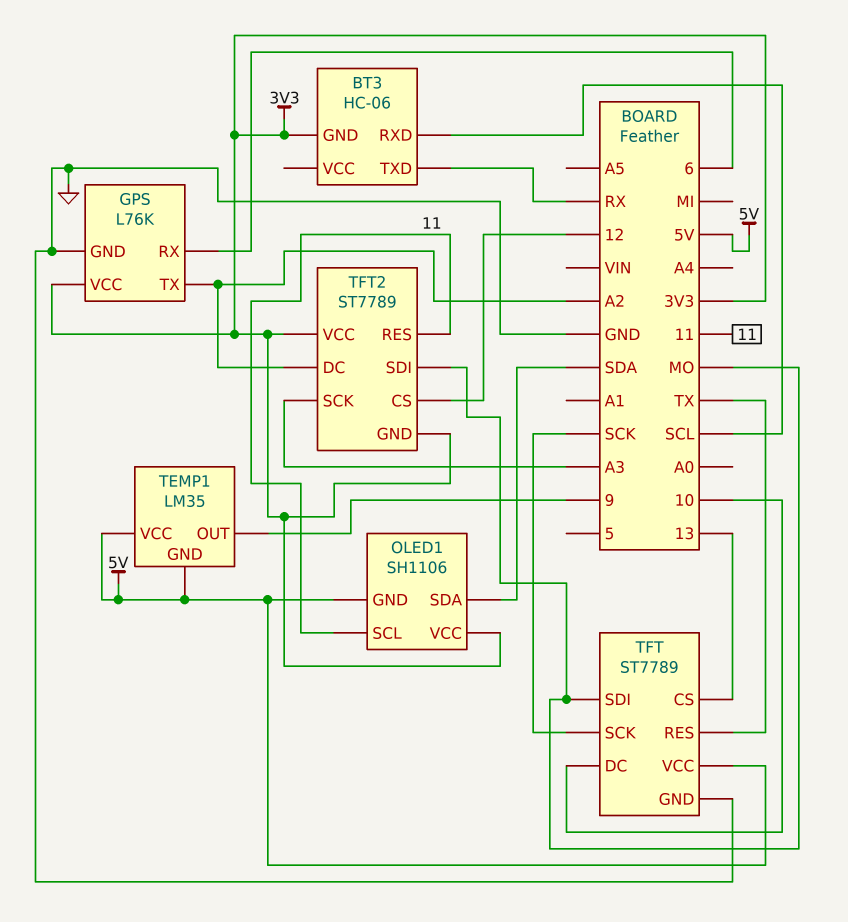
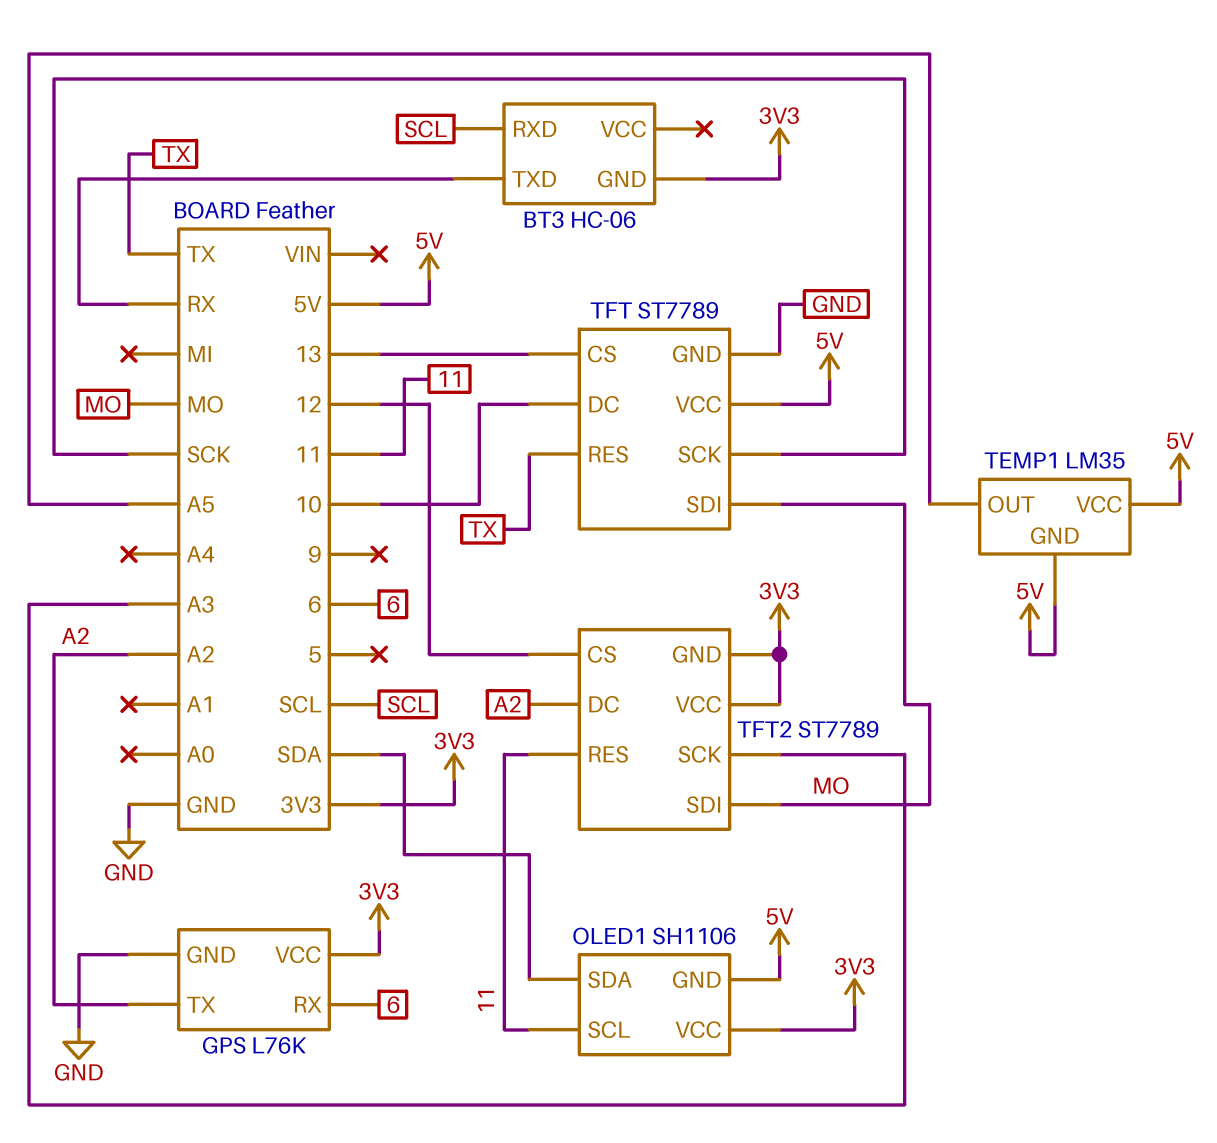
TEMP1 pin OUT: 9 -> A5

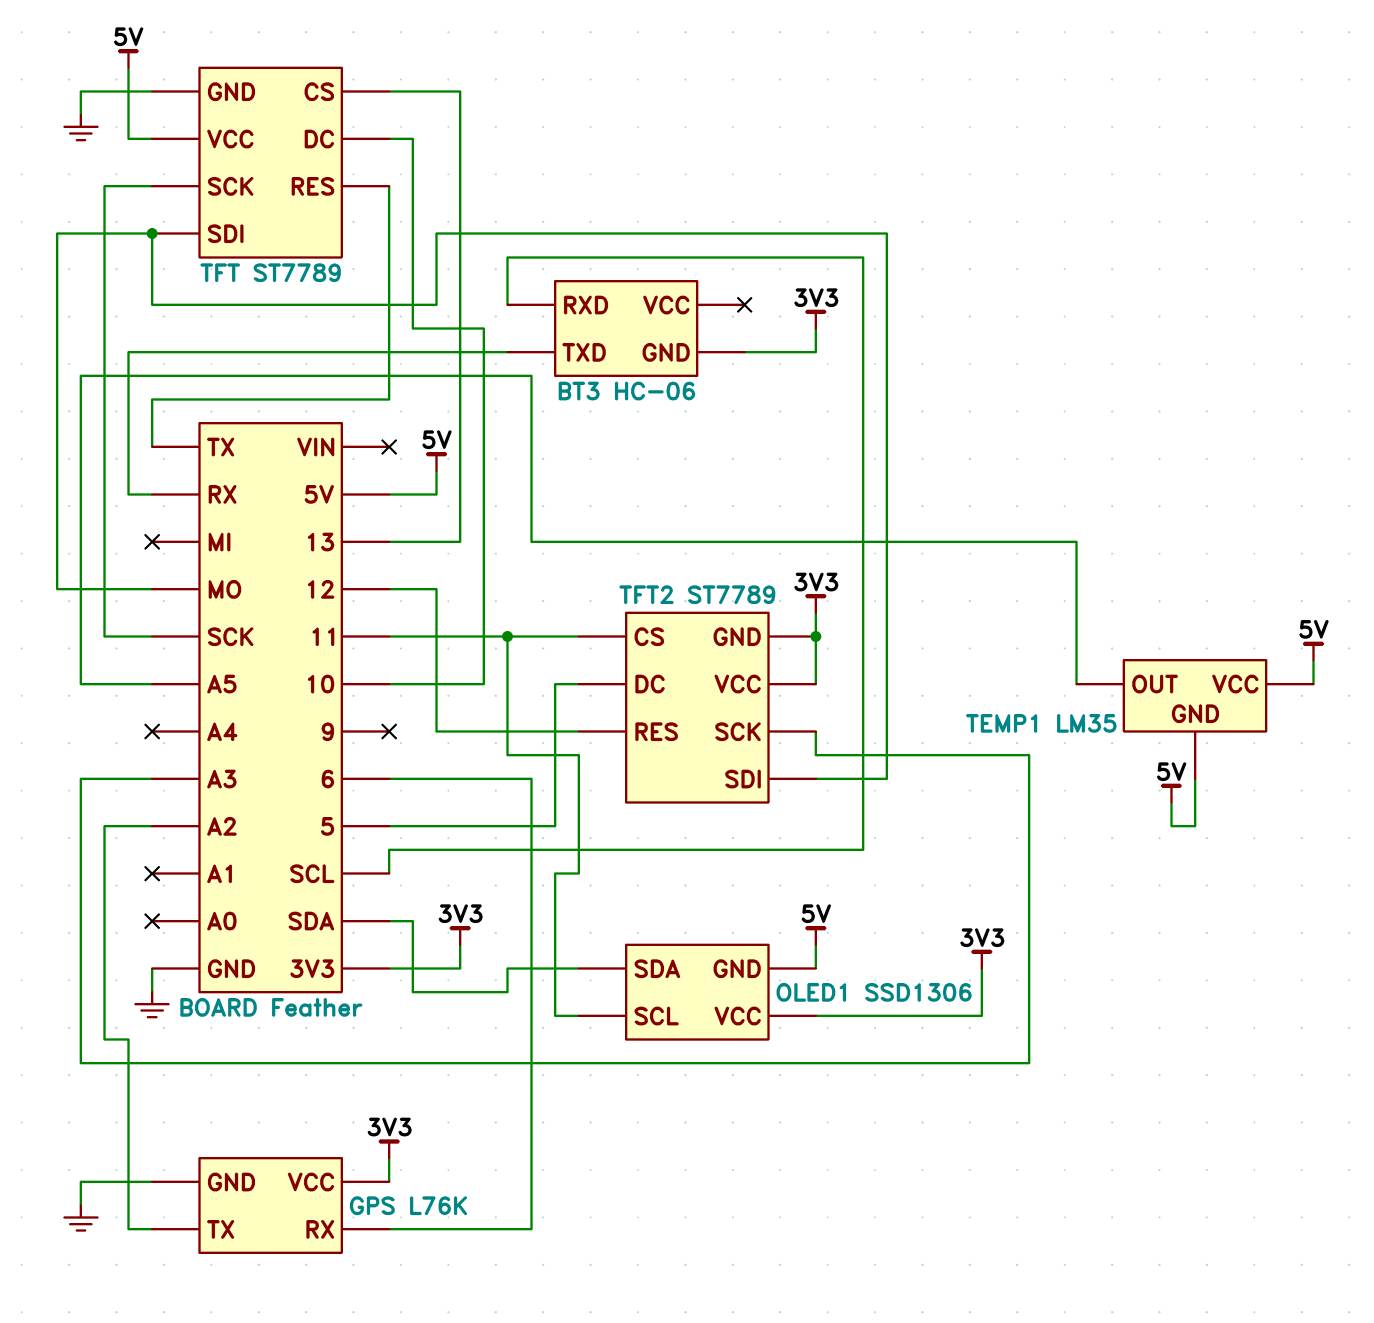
OLED1: SH1106 -> SSD1306
TFT2 pin CS: 12 -> 11
TFT2 pin DC: A2 -> 5
TFT2 pin RES: 11 -> 12

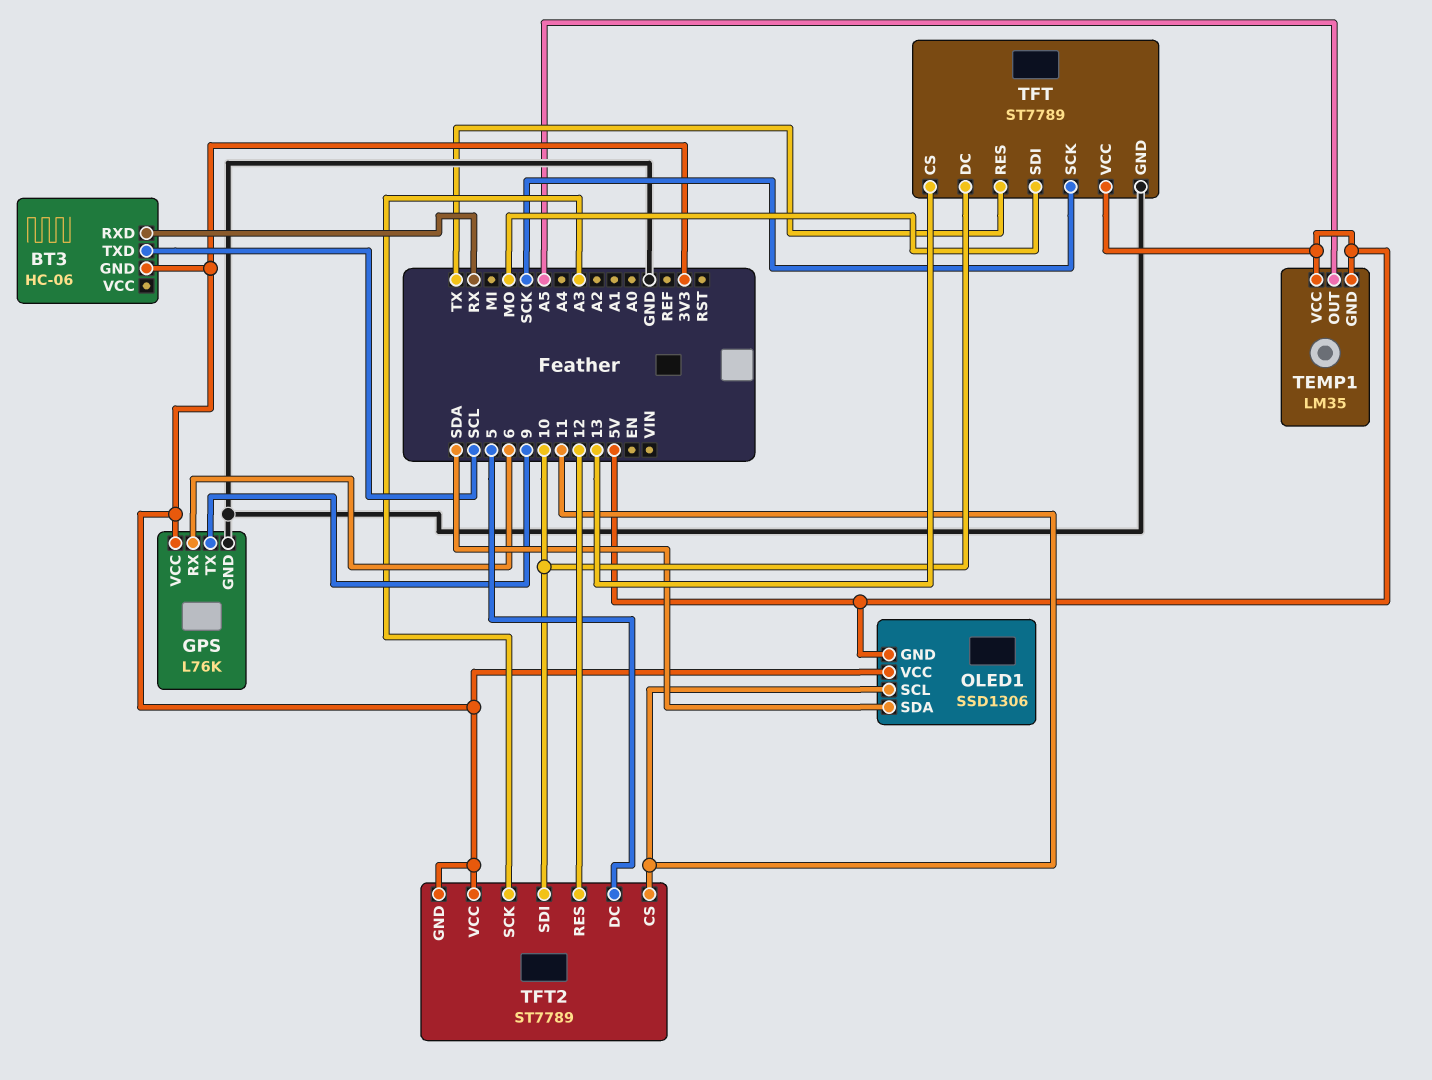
BT3 pin RXD: SCL -> RX
BT3 pin TXD: RX -> SCL
GPS pin TX: A2 -> 9
TFT2 pin SDI: MO -> 10

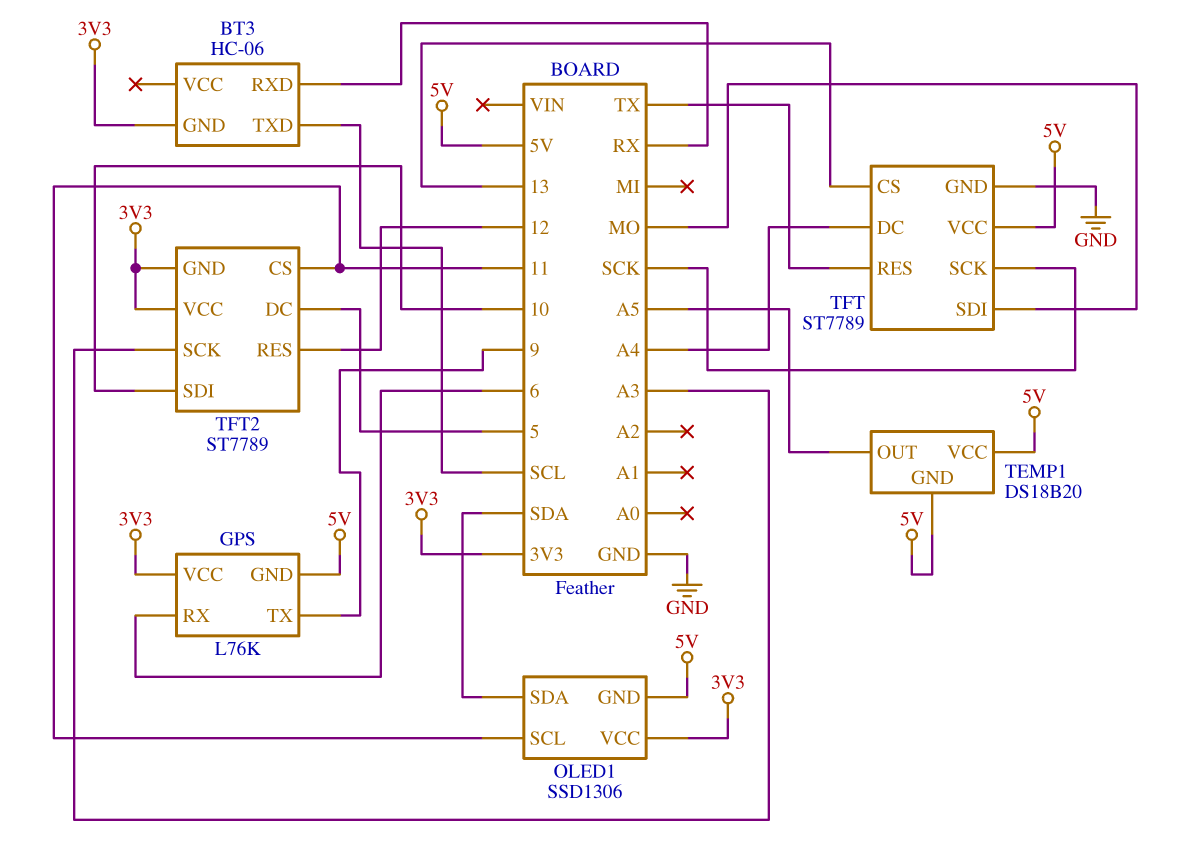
GPS pin GND: GND -> 5V
TEMP1: LM35 -> DS18B20
TFT pin DC: 10 -> A4

